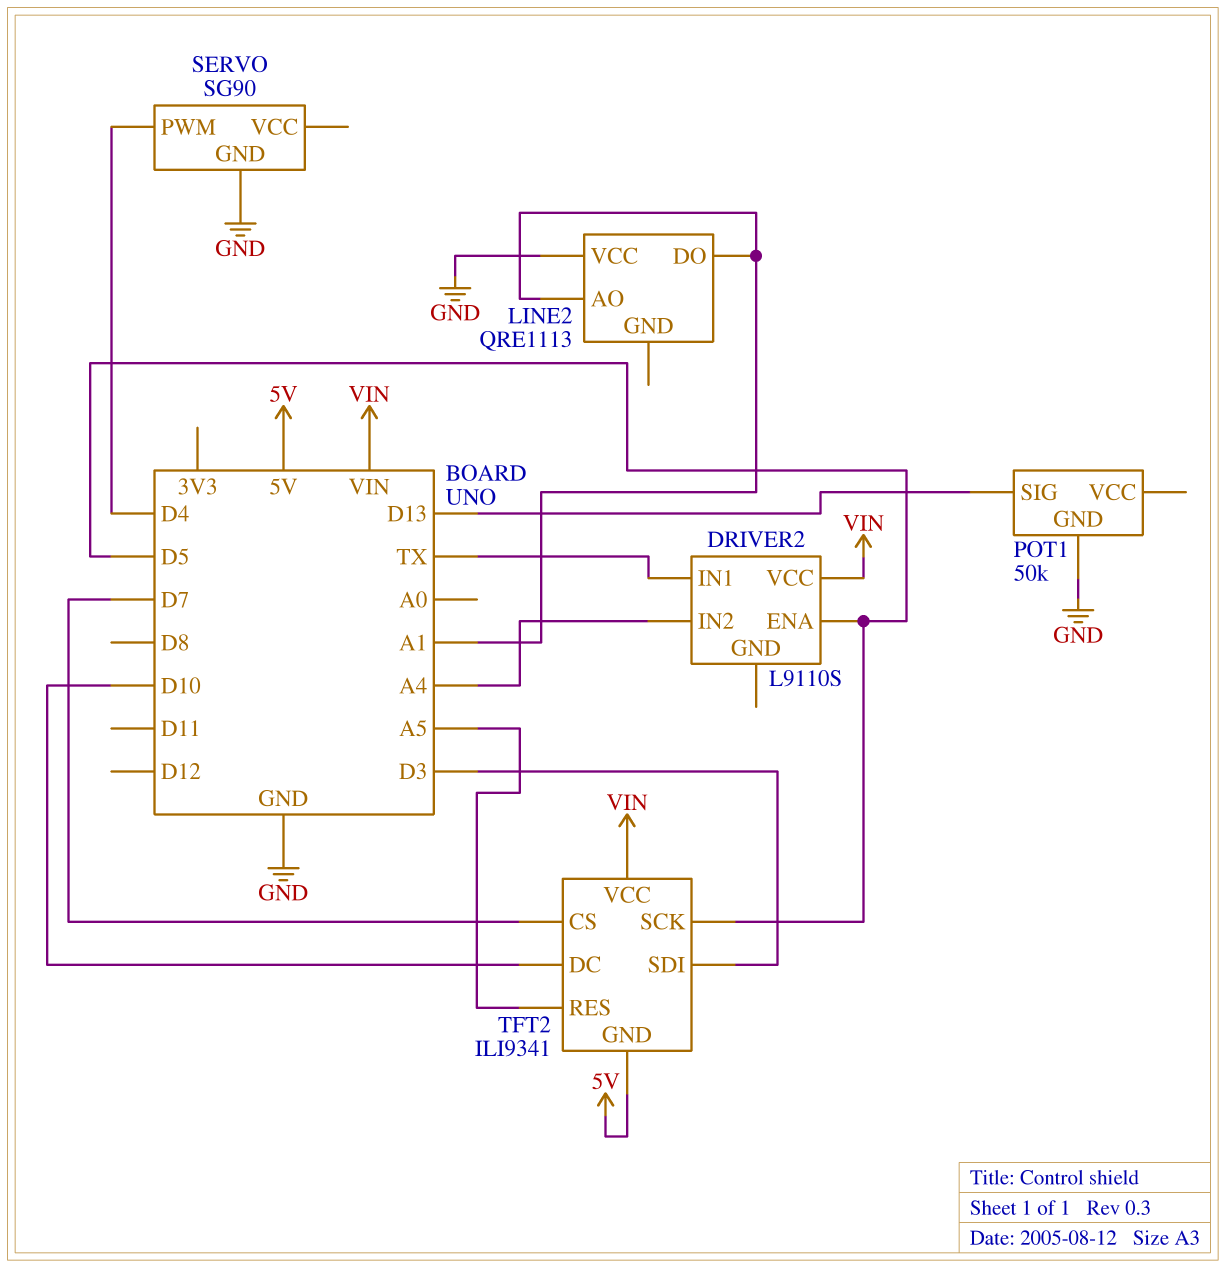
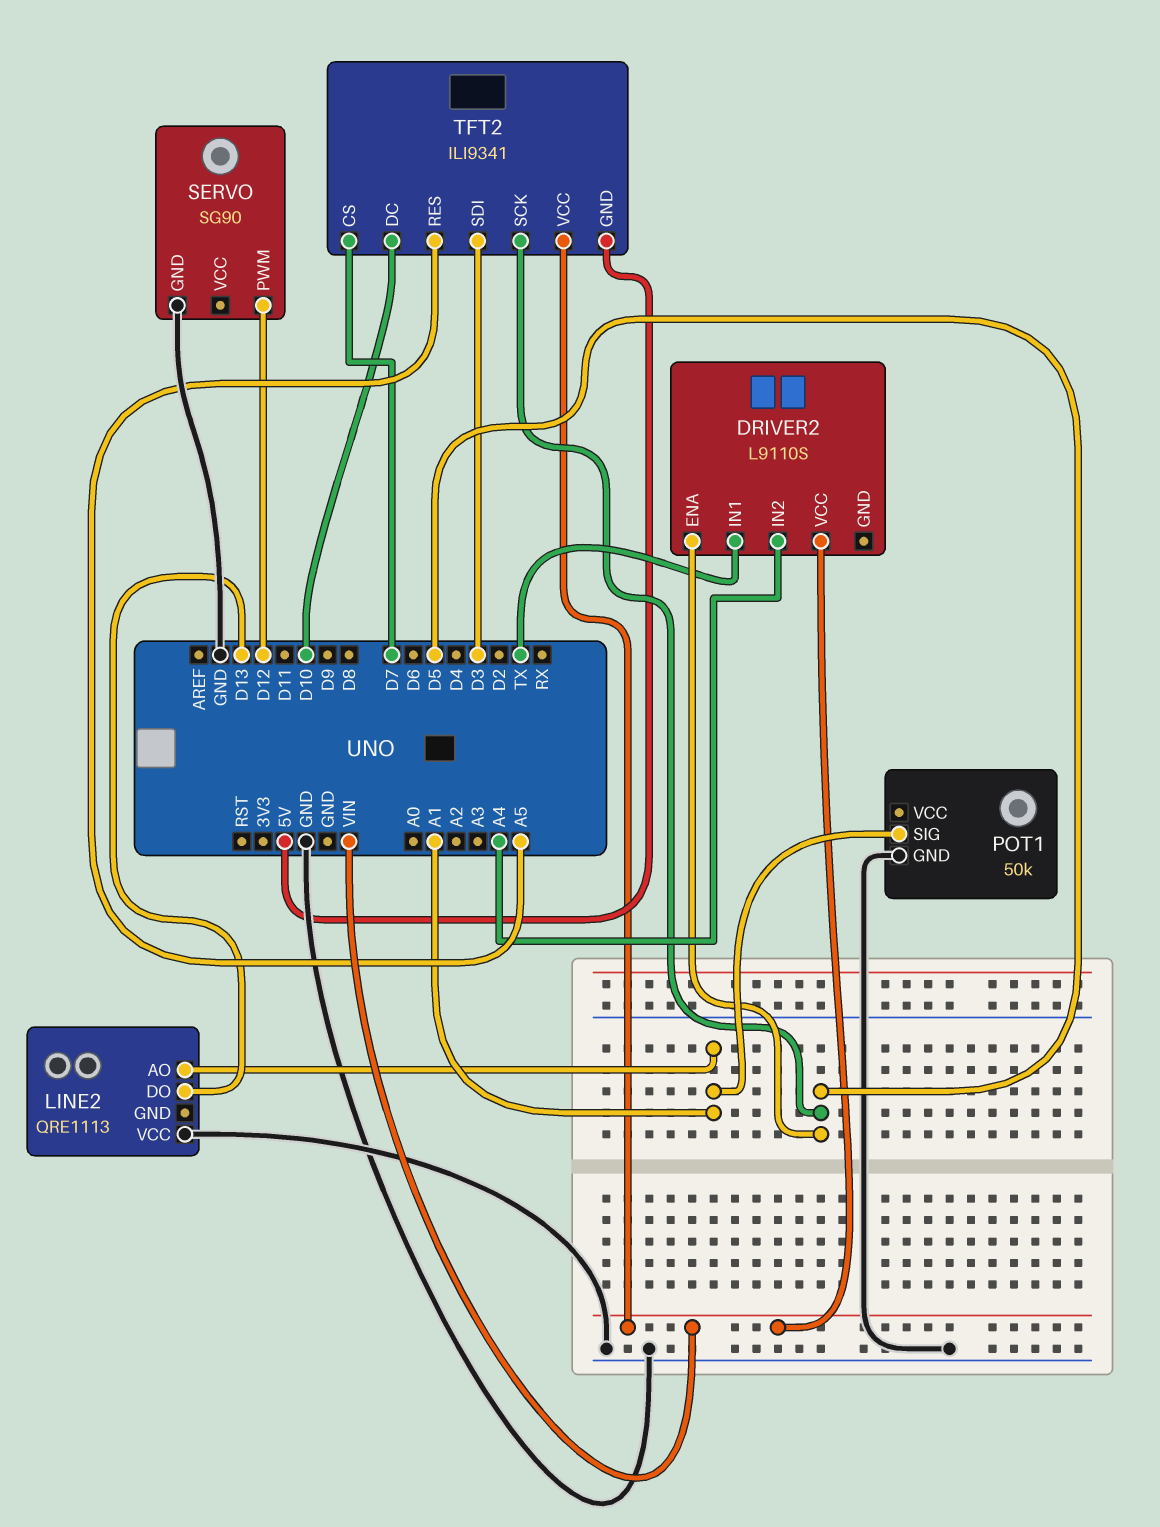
LINE2 pin DO: A1 -> D13
POT1 pin SIG: D13 -> A1
SERVO pin PWM: D4 -> D12

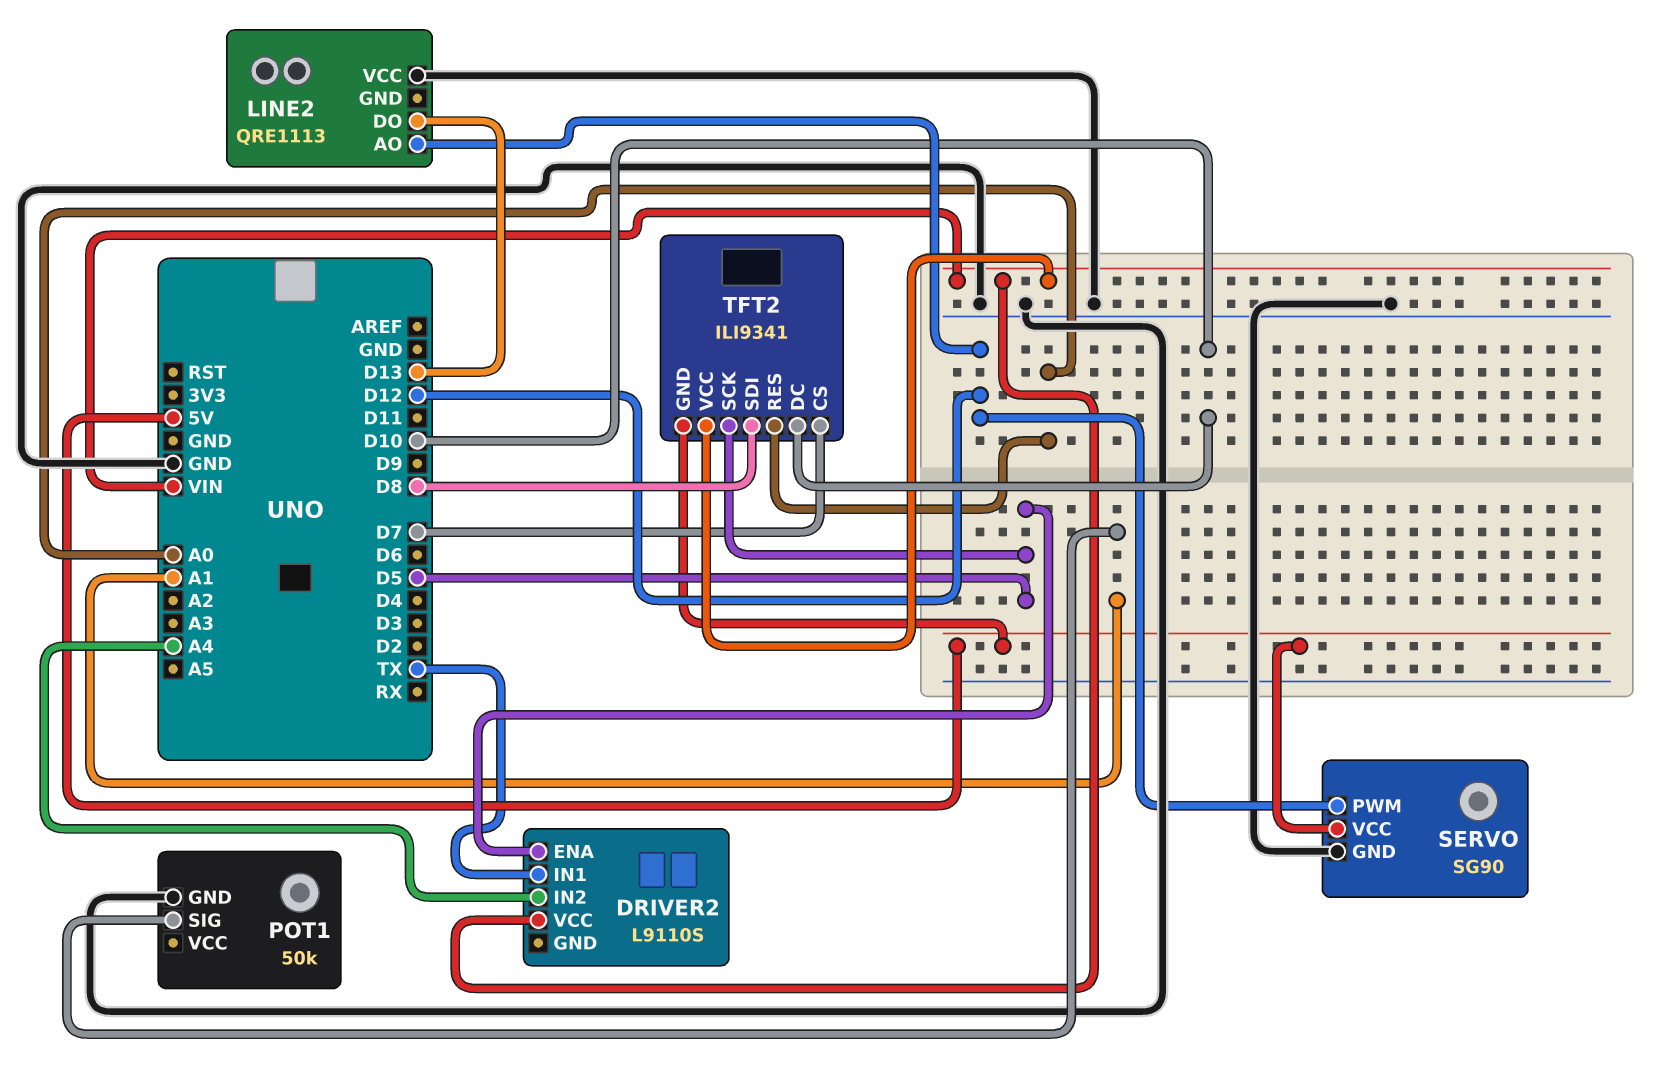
LINE2 pin AO: A1 -> D12
SERVO pin VCC: none -> 5V
TFT2 pin RES: A5 -> A0
TFT2 pin SDI: D3 -> D8

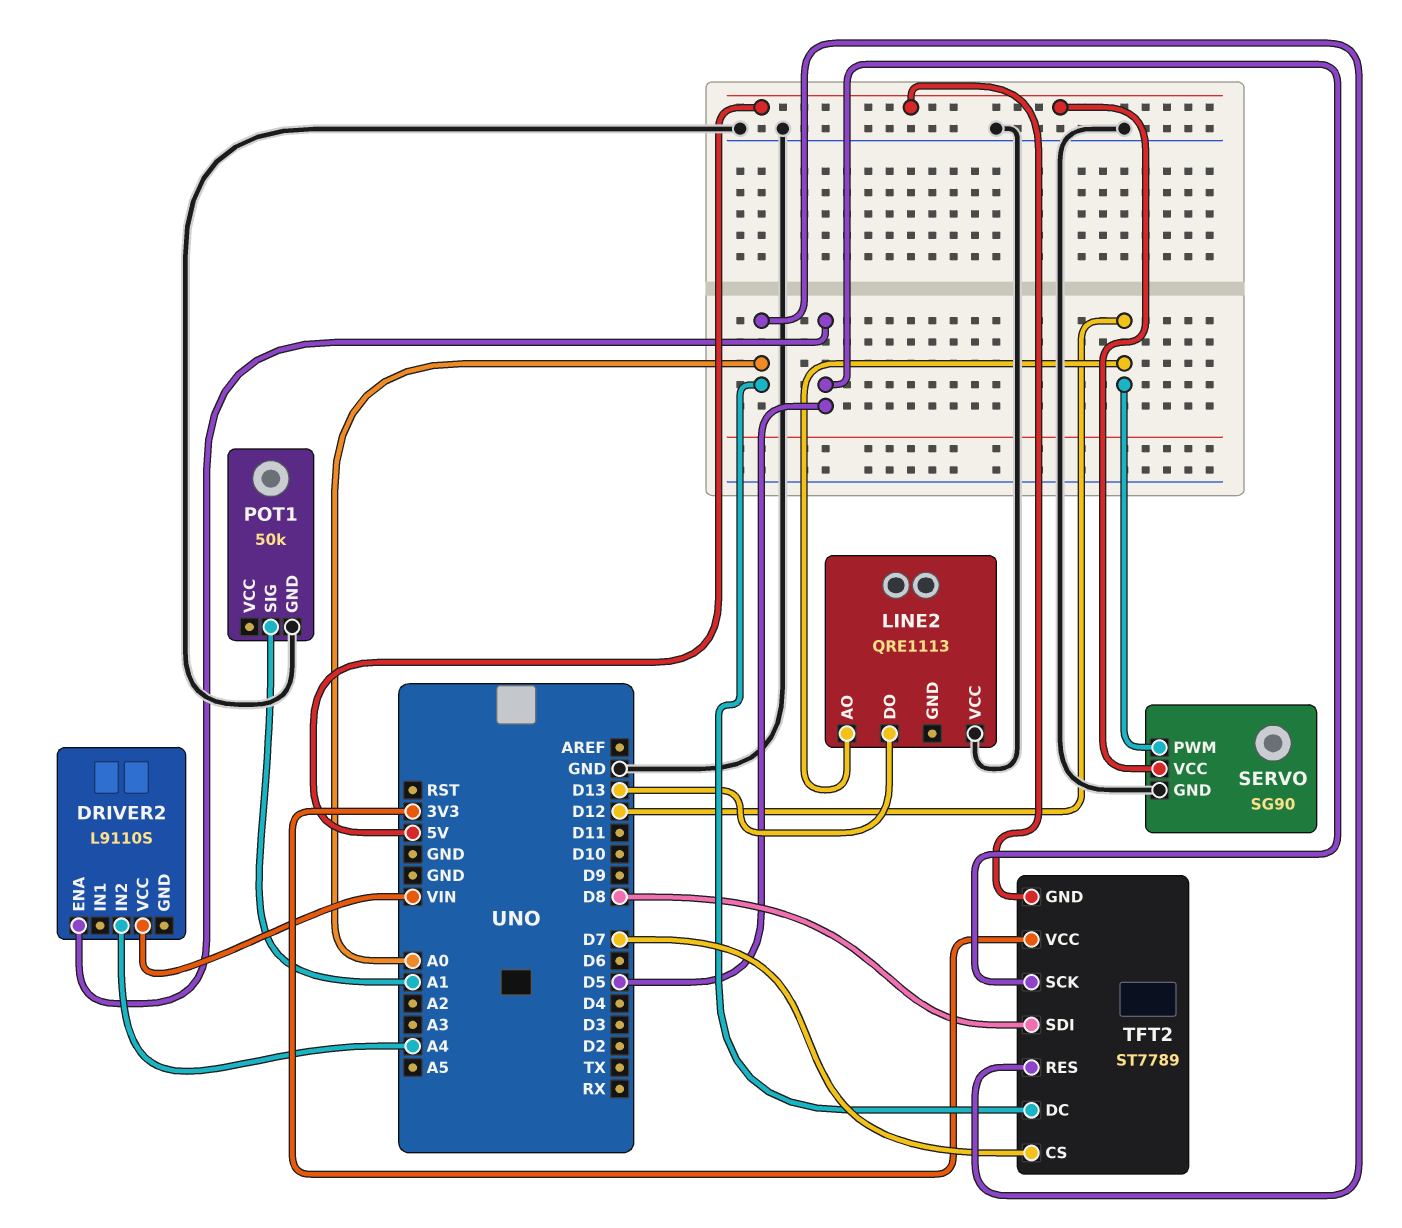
DRIVER2 pin IN1: TX -> none
TFT2: ILI9341 -> ST7789
TFT2 pin DC: D10 -> A0
TFT2 pin VCC: VIN -> 3V3

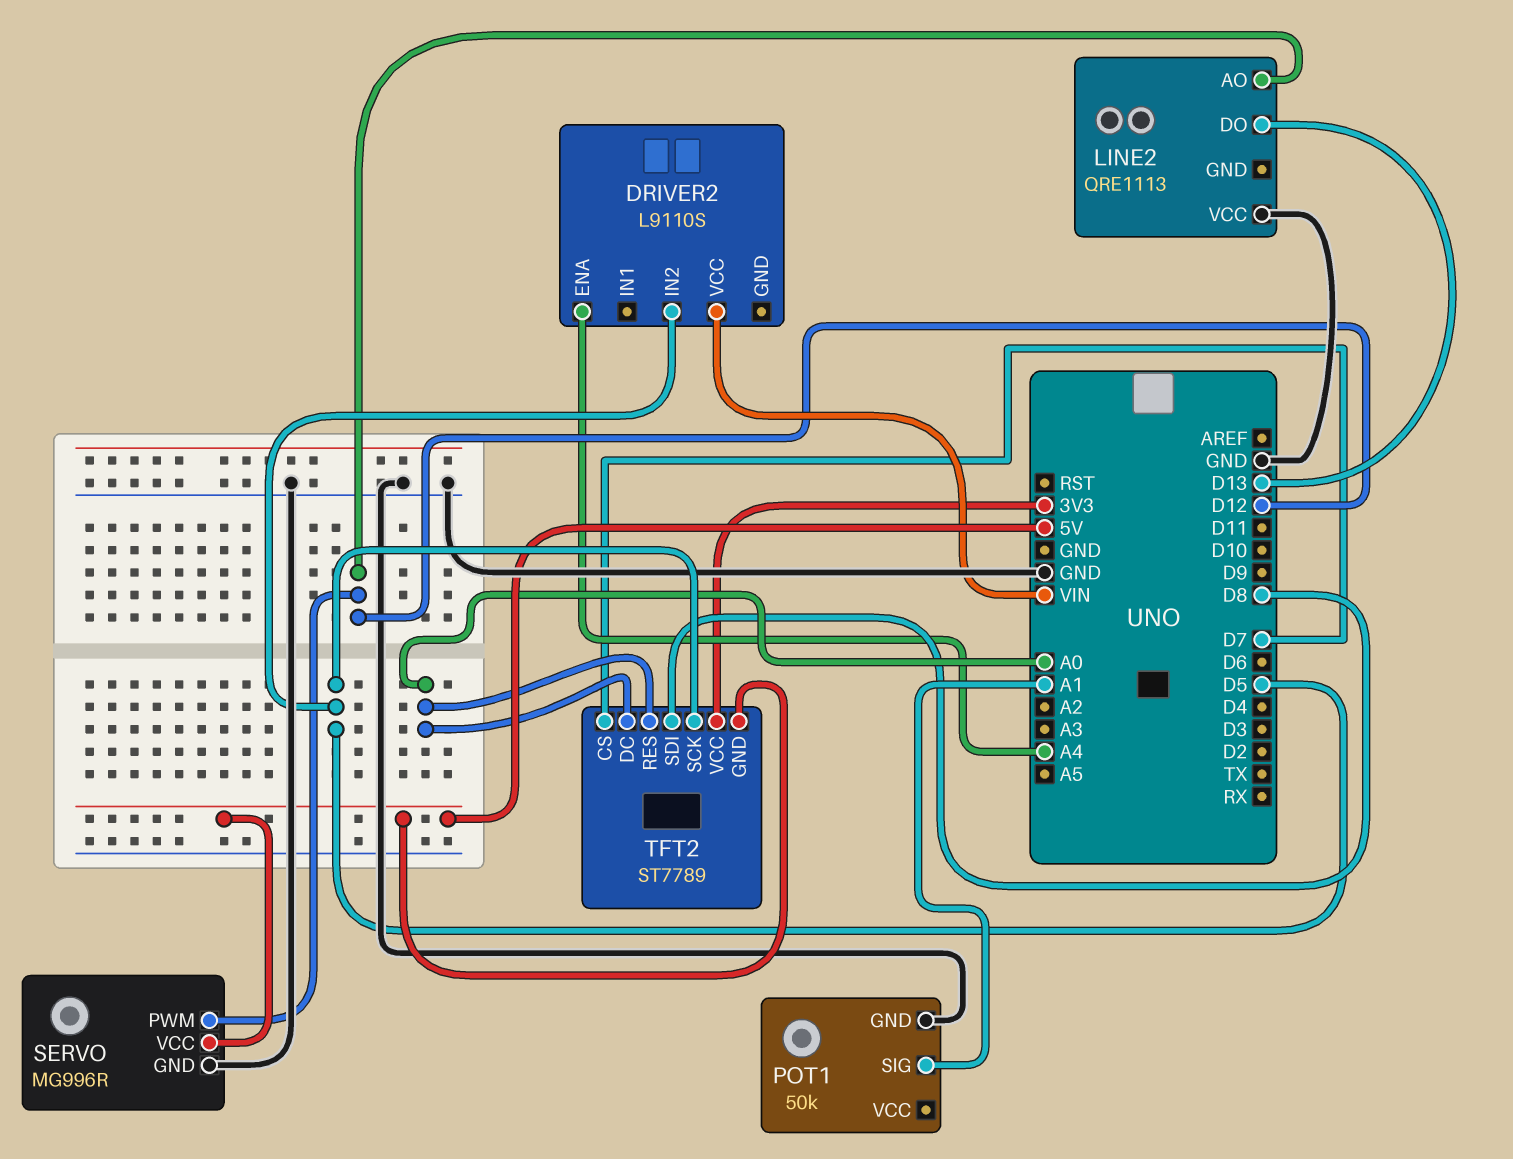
DRIVER2 pin ENA: D5 -> A4
DRIVER2 pin IN2: A4 -> D5
SERVO: SG90 -> MG996R

